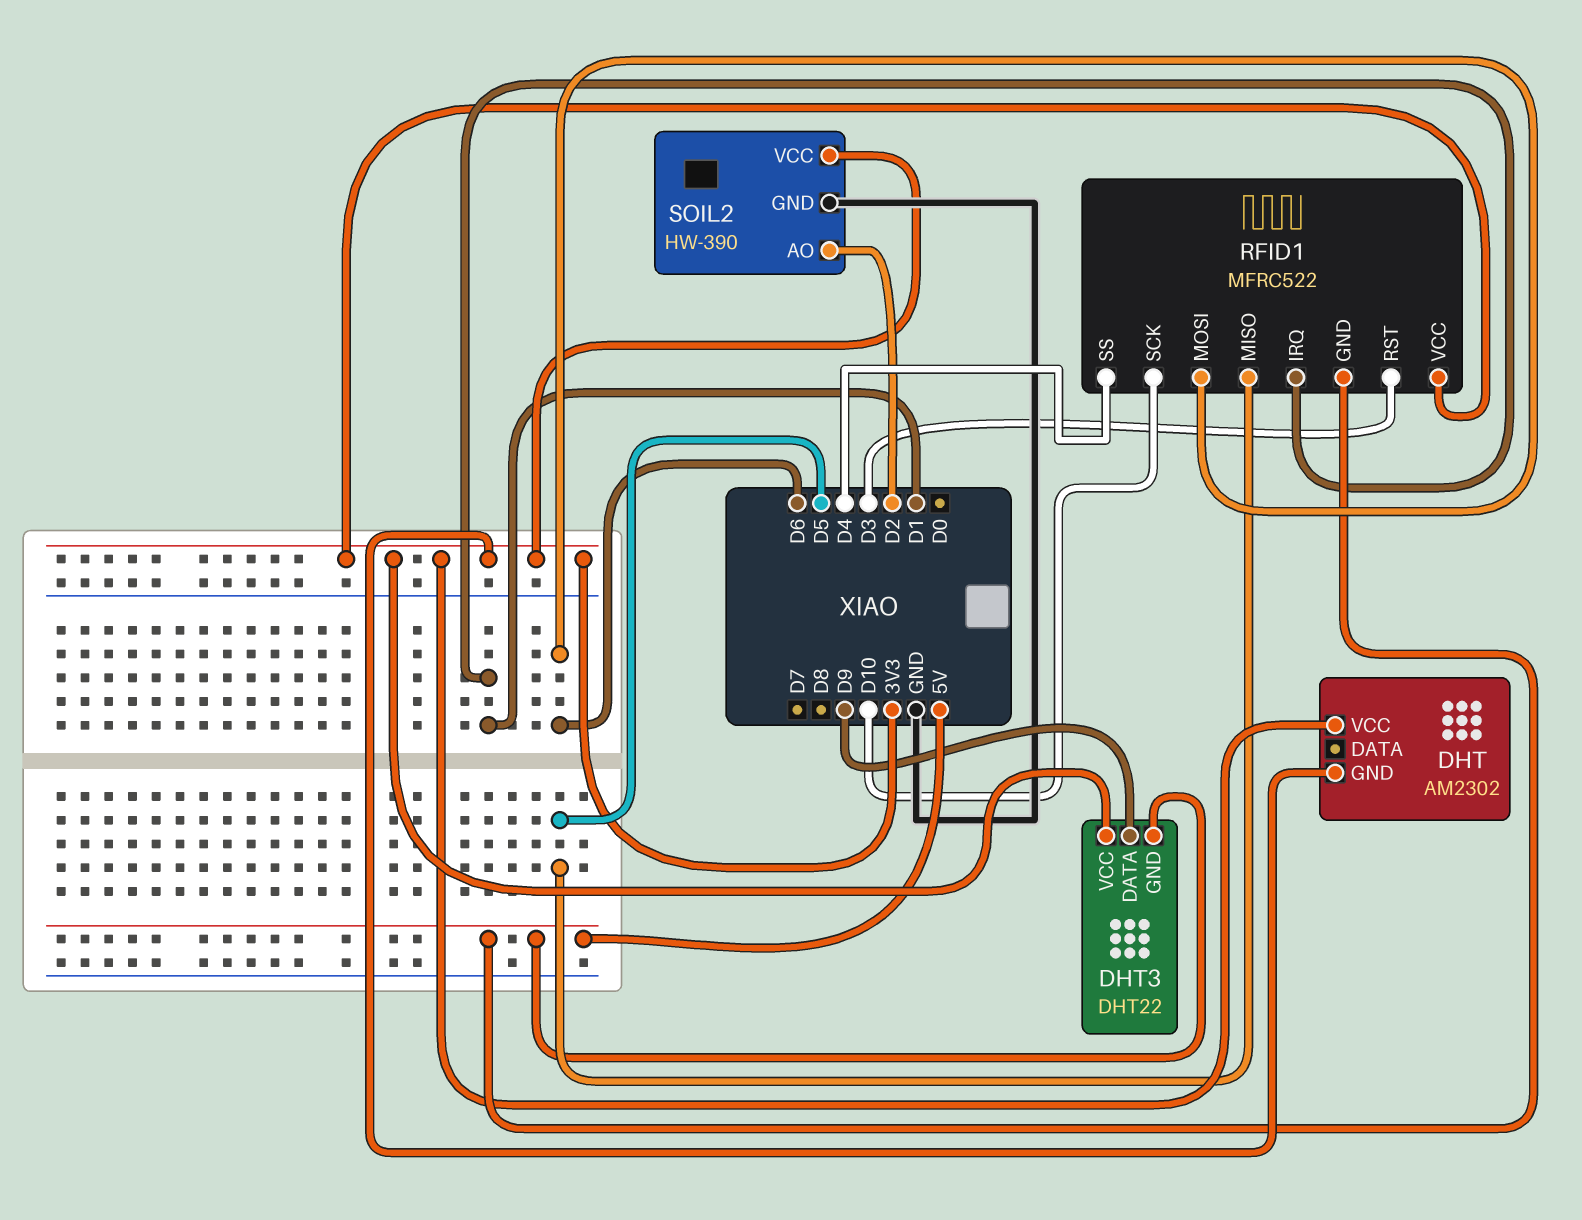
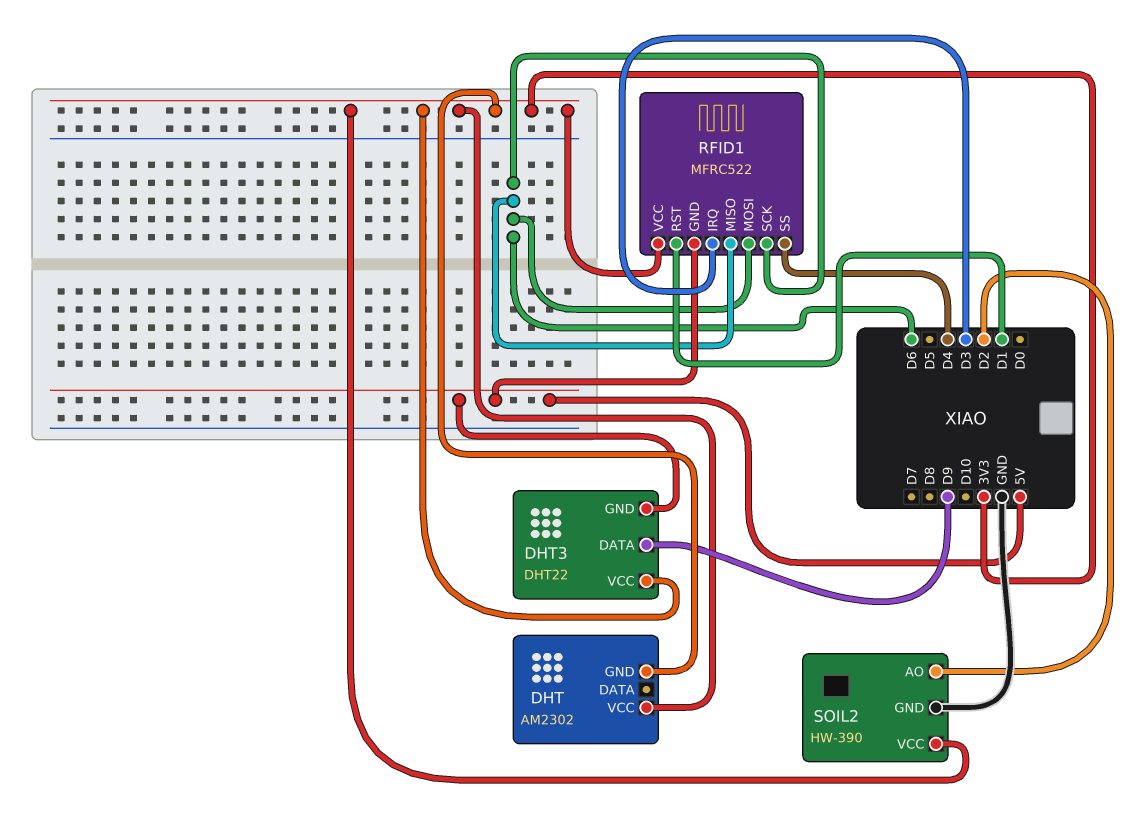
RFID1 pin IRQ: D1 -> D3
RFID1 pin MISO: D5 -> D6
RFID1 pin RST: D3 -> D1
RFID1 pin SCK: D10 -> D6

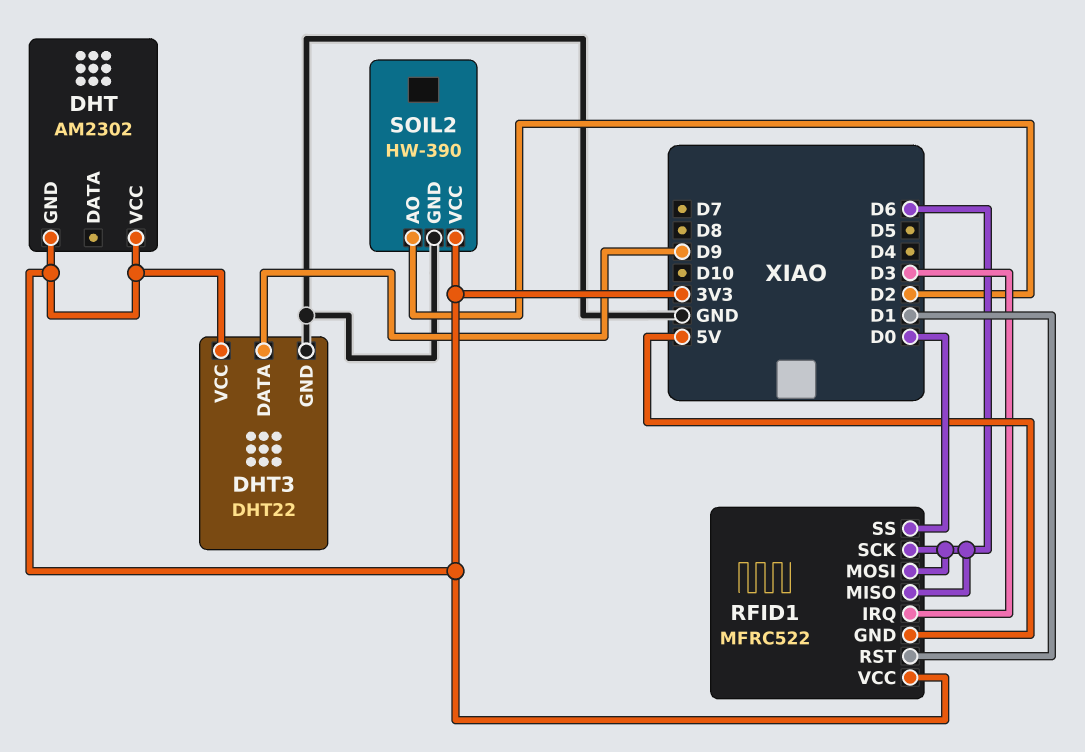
DHT3 pin GND: 5V -> GND
RFID1 pin SS: D4 -> D0

